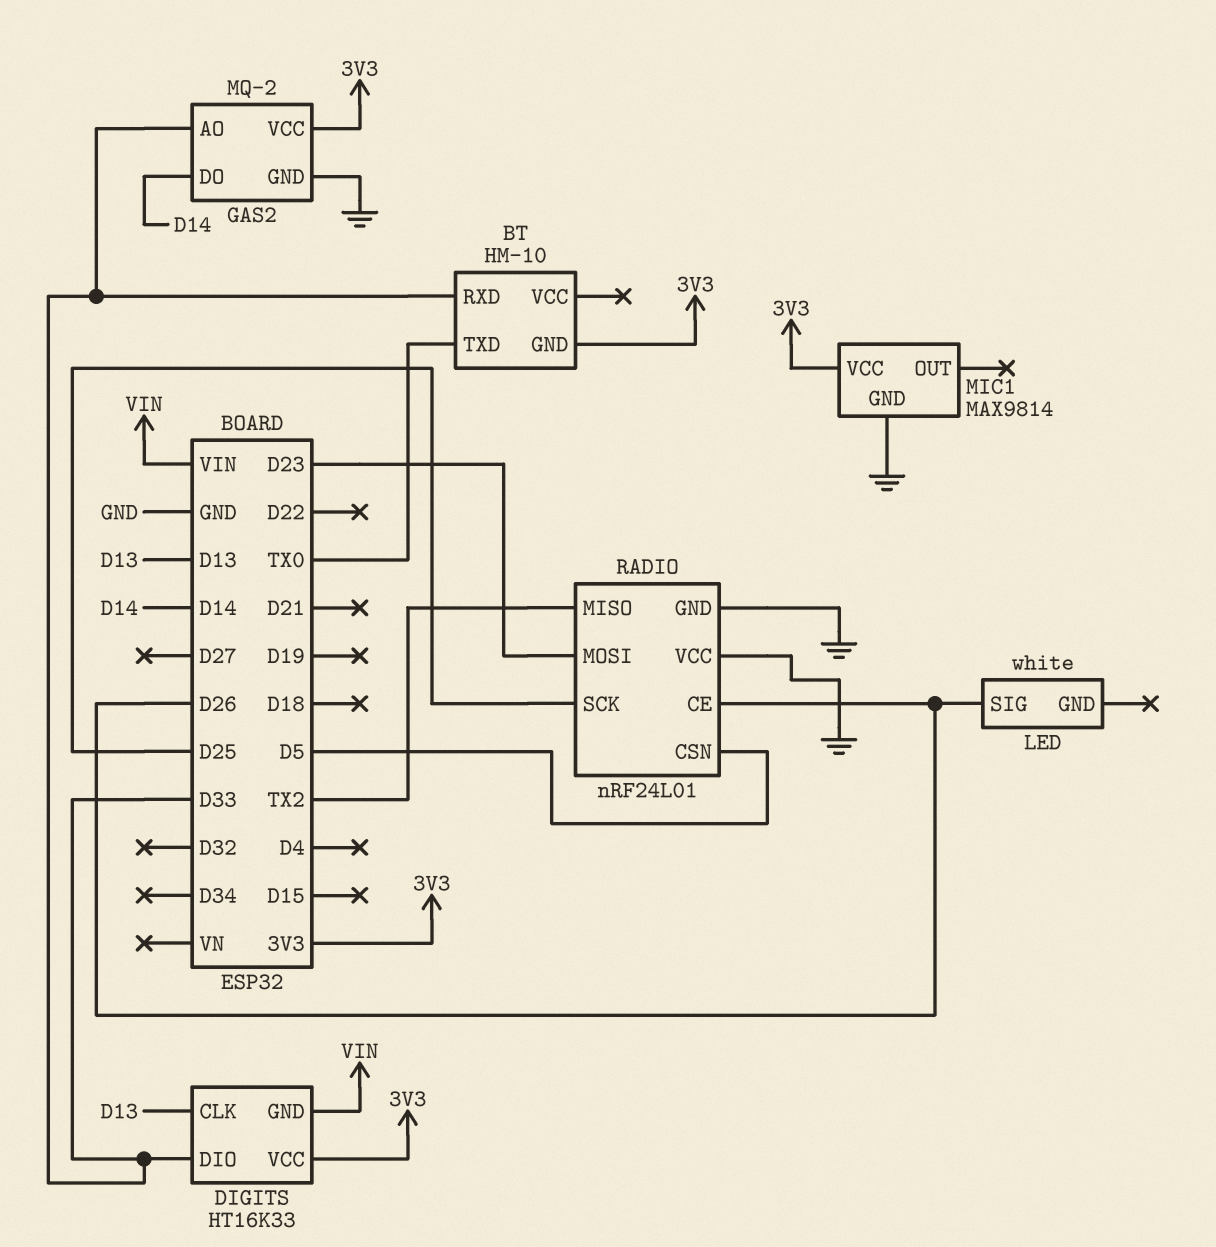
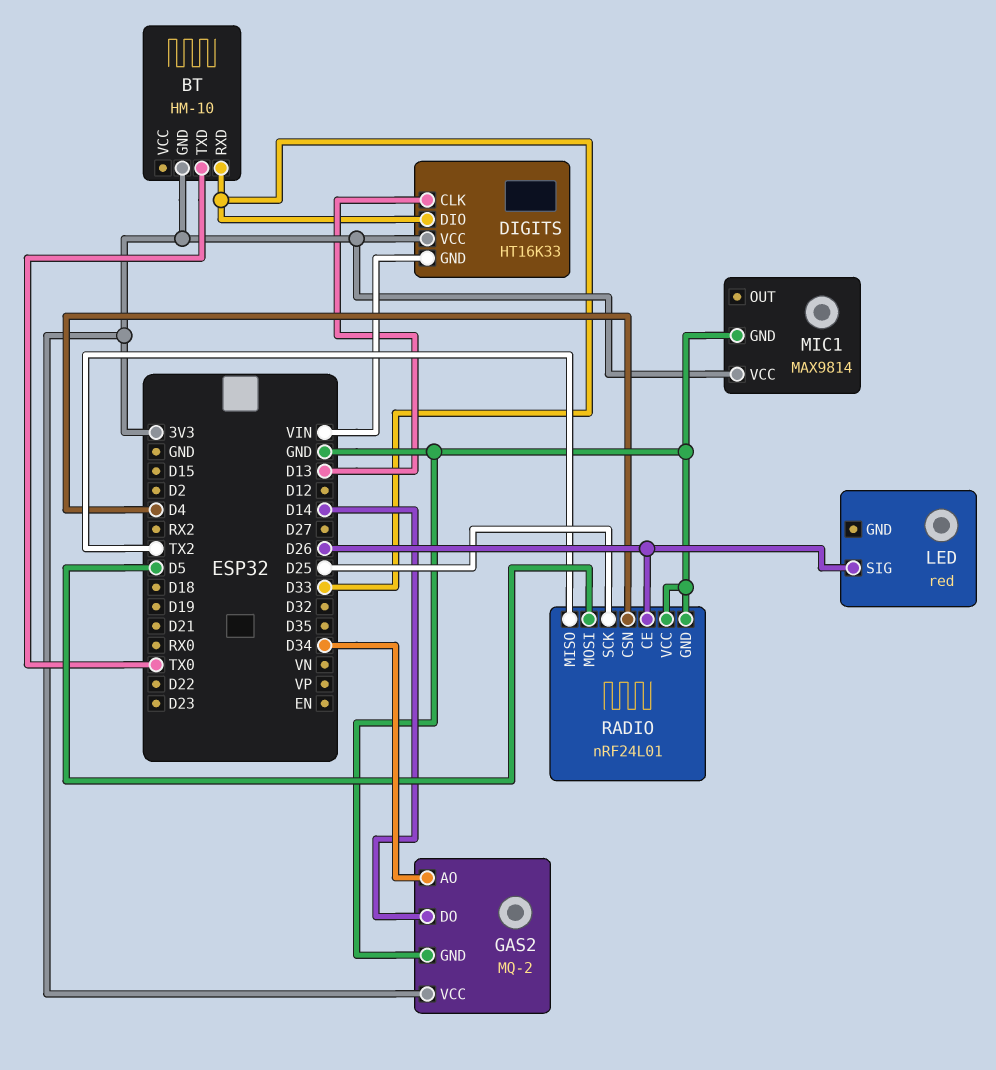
GAS2 pin AO: D33 -> D34
LED: white -> red
RADIO pin CSN: D5 -> D4
RADIO pin MOSI: D23 -> D5

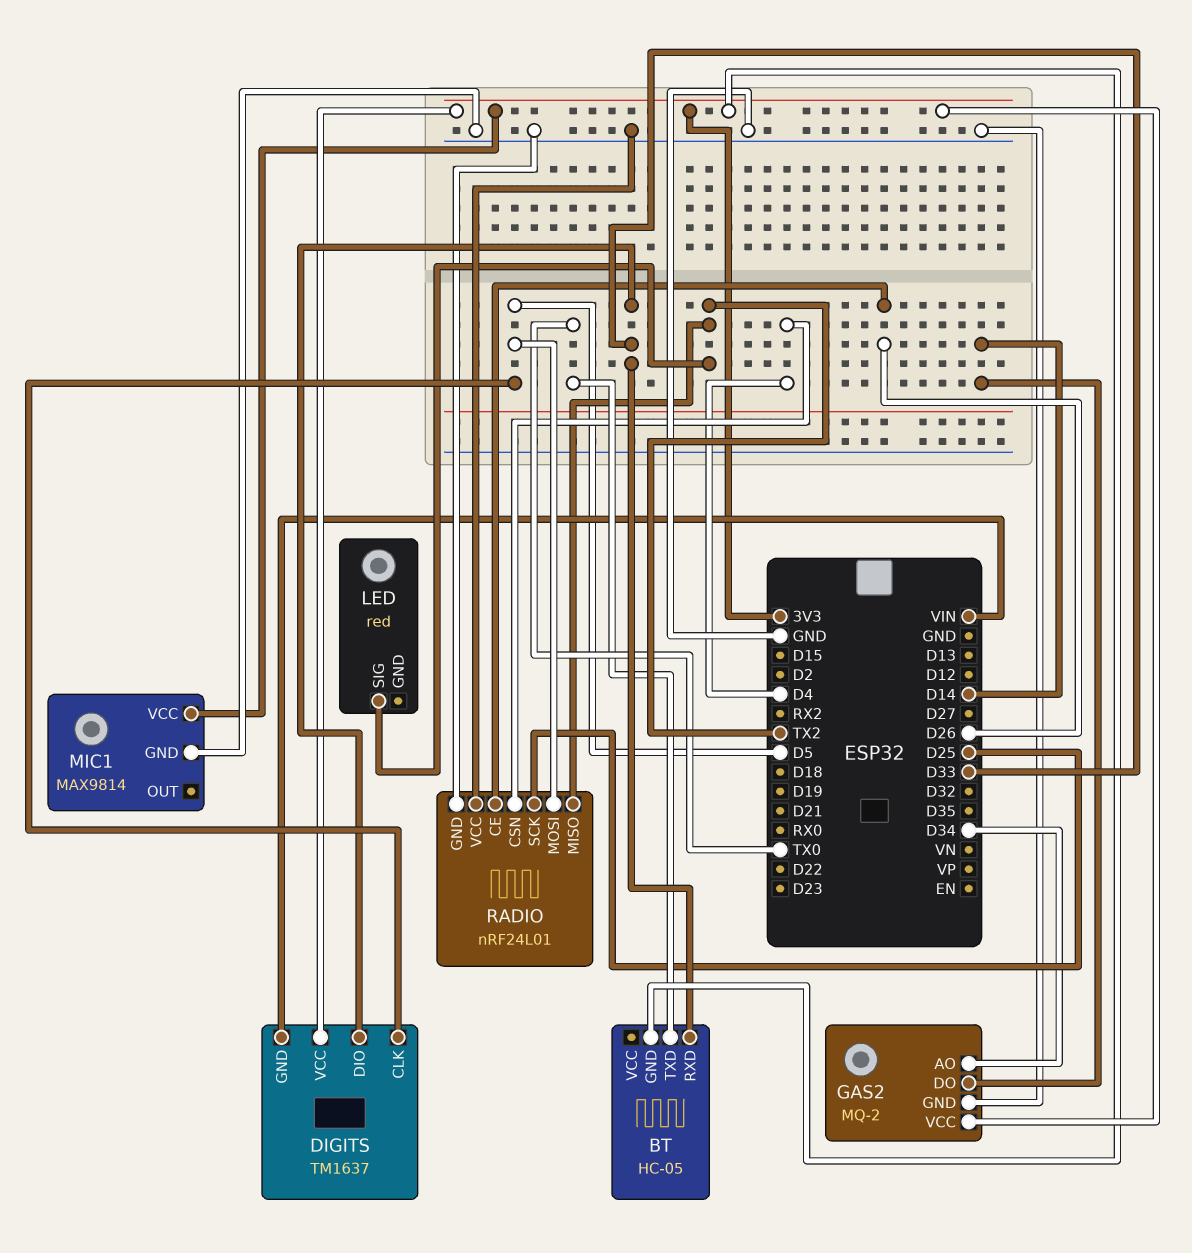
BT: HM-10 -> HC-05
DIGITS: HT16K33 -> TM1637
DIGITS pin CLK: D13 -> D5
LED pin SIG: D26 -> TX2

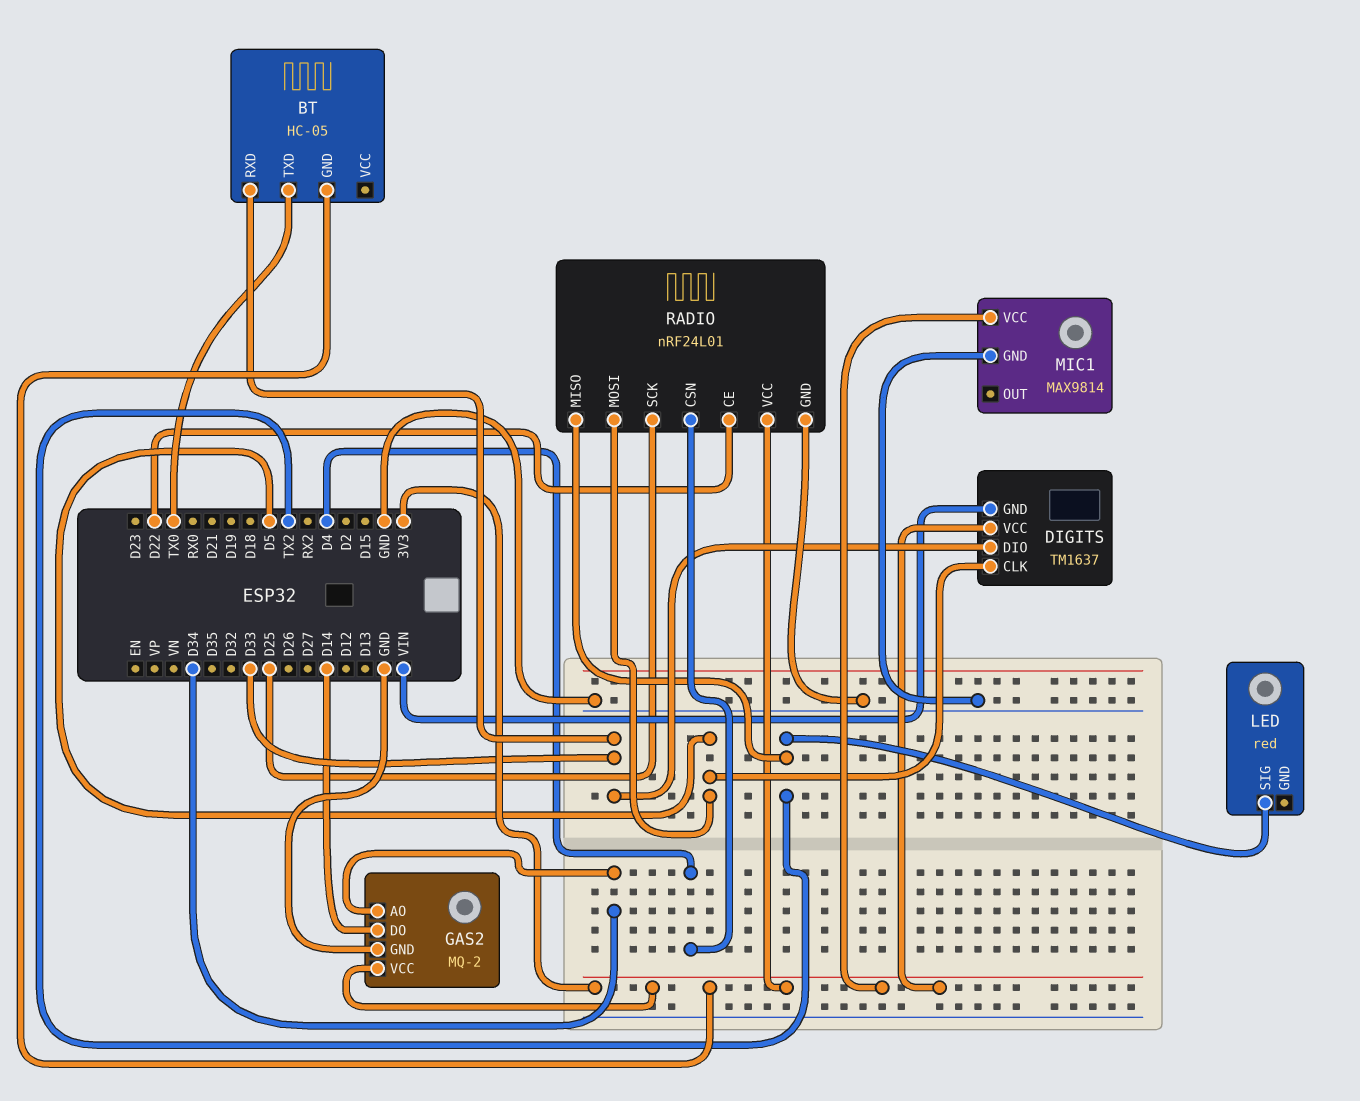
RADIO pin CE: D26 -> D22
RADIO pin VCC: GND -> 3V3

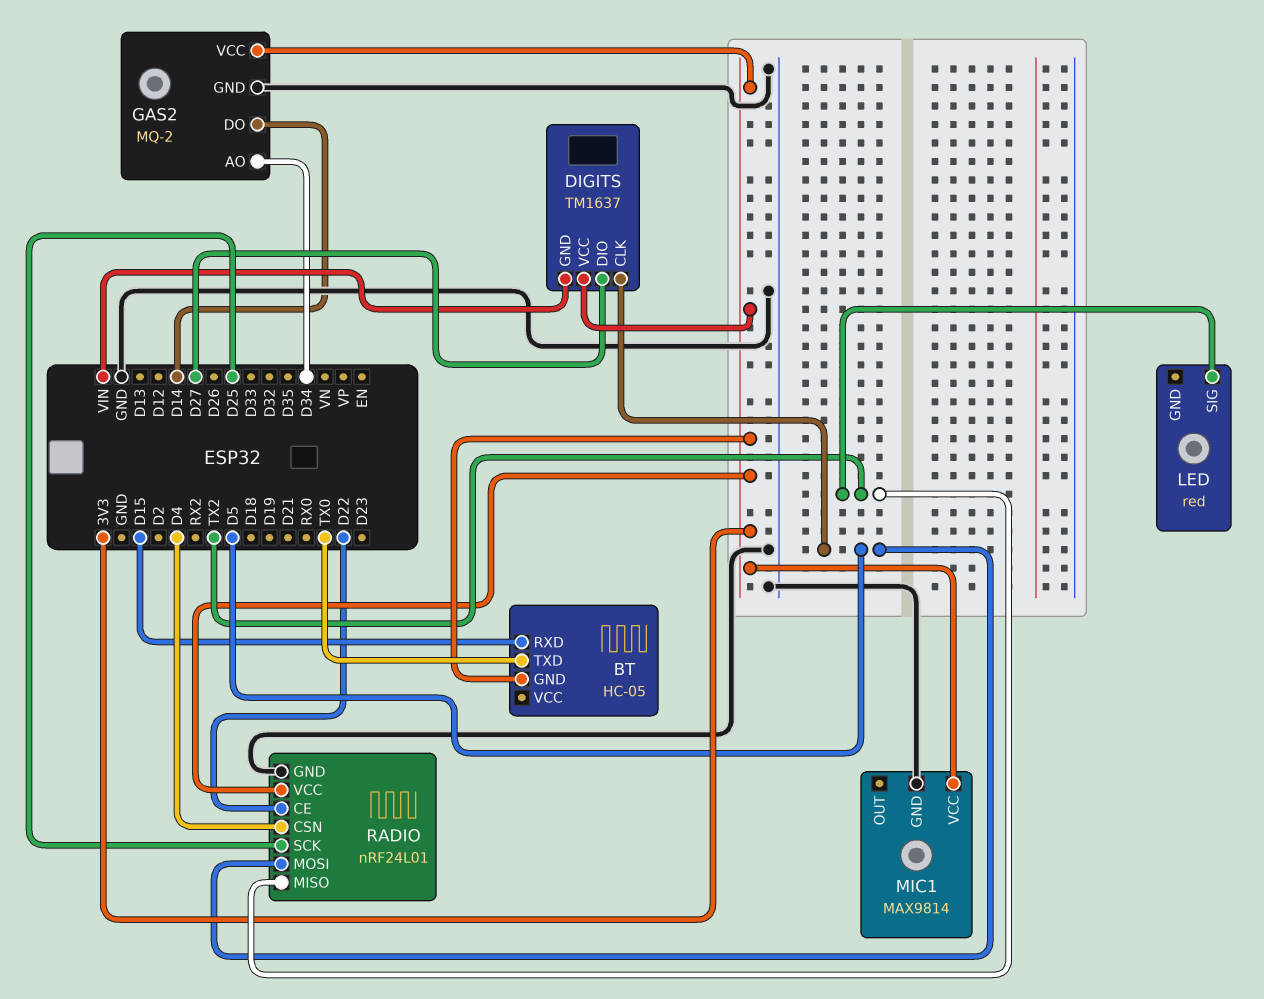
BT pin RXD: D33 -> D15
DIGITS pin DIO: D33 -> D27

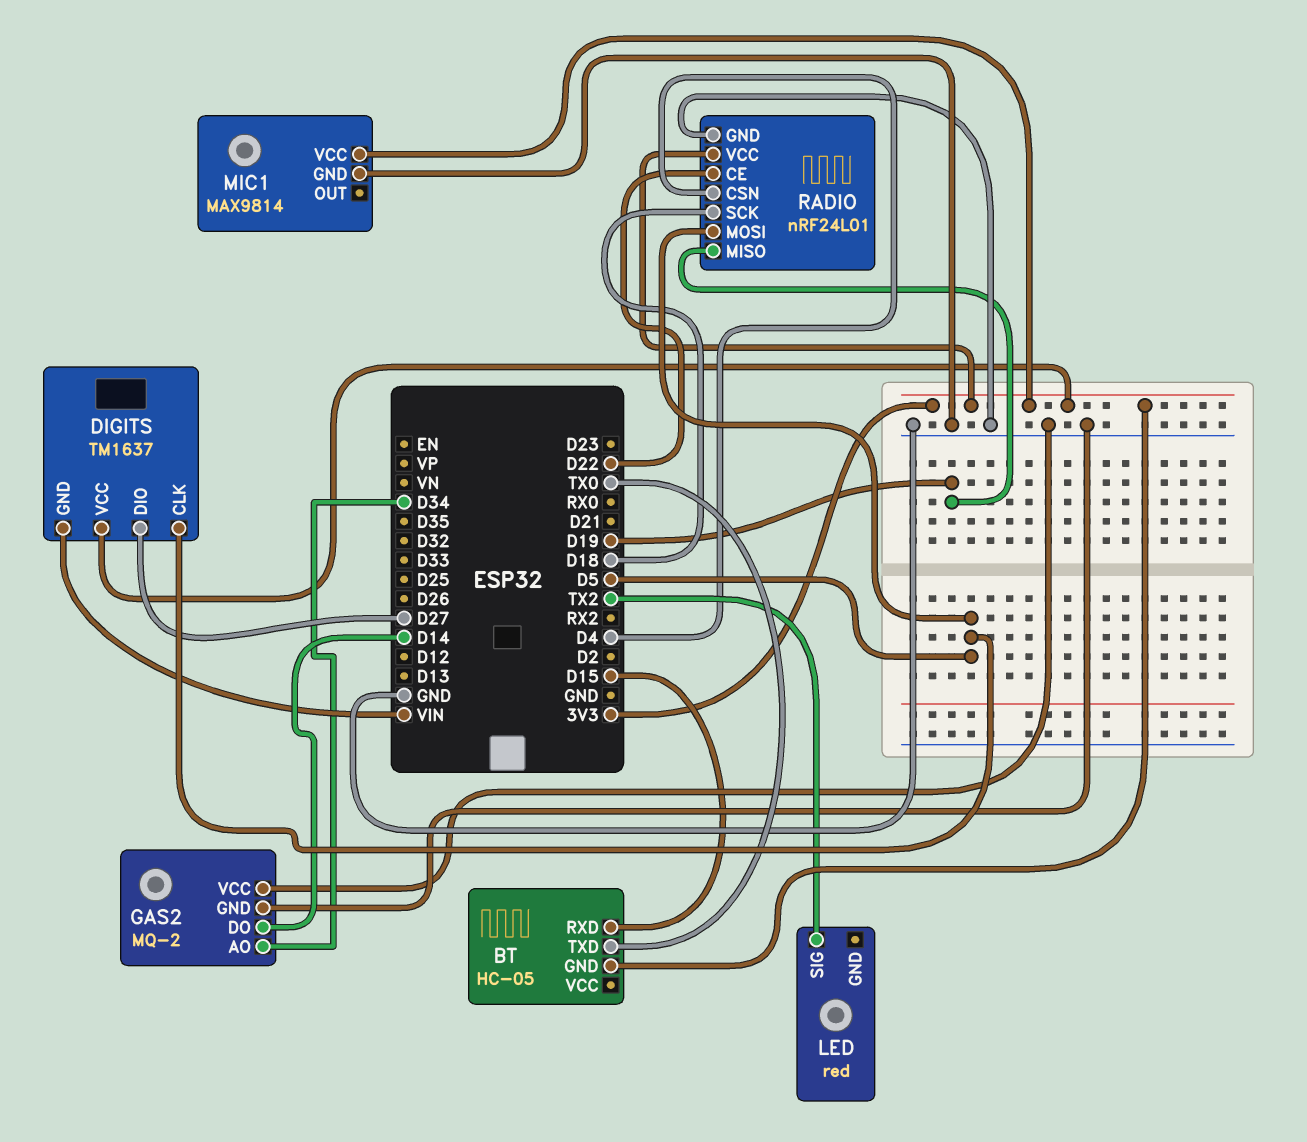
GAS2 pin VCC: 3V3 -> GND
RADIO pin MISO: TX2 -> D19
RADIO pin SCK: D25 -> D18

